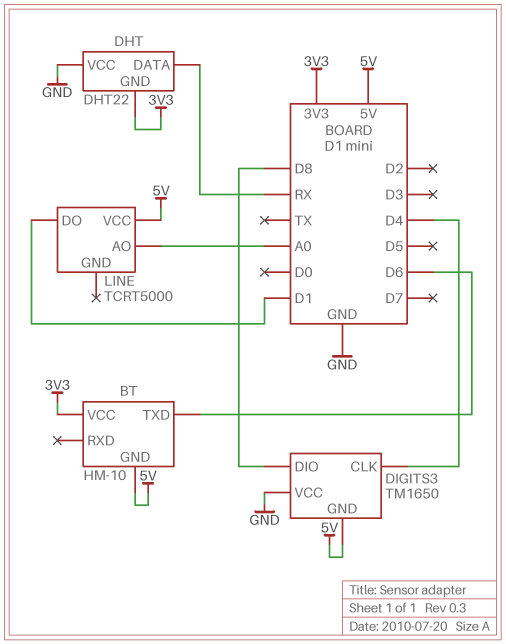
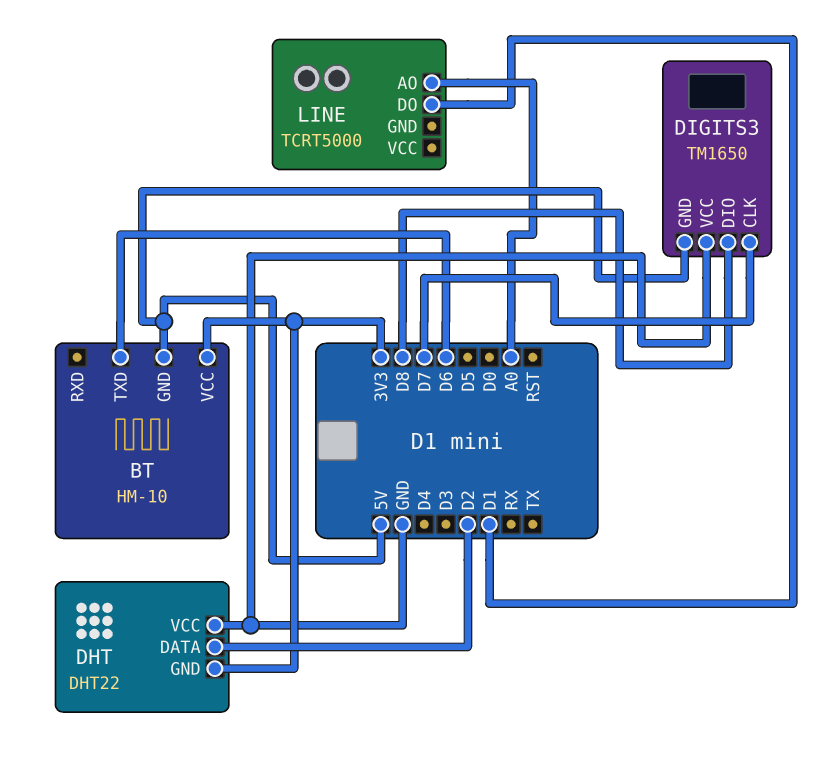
DHT pin DATA: RX -> D2
DIGITS3 pin CLK: D4 -> D7
LINE pin VCC: 5V -> none

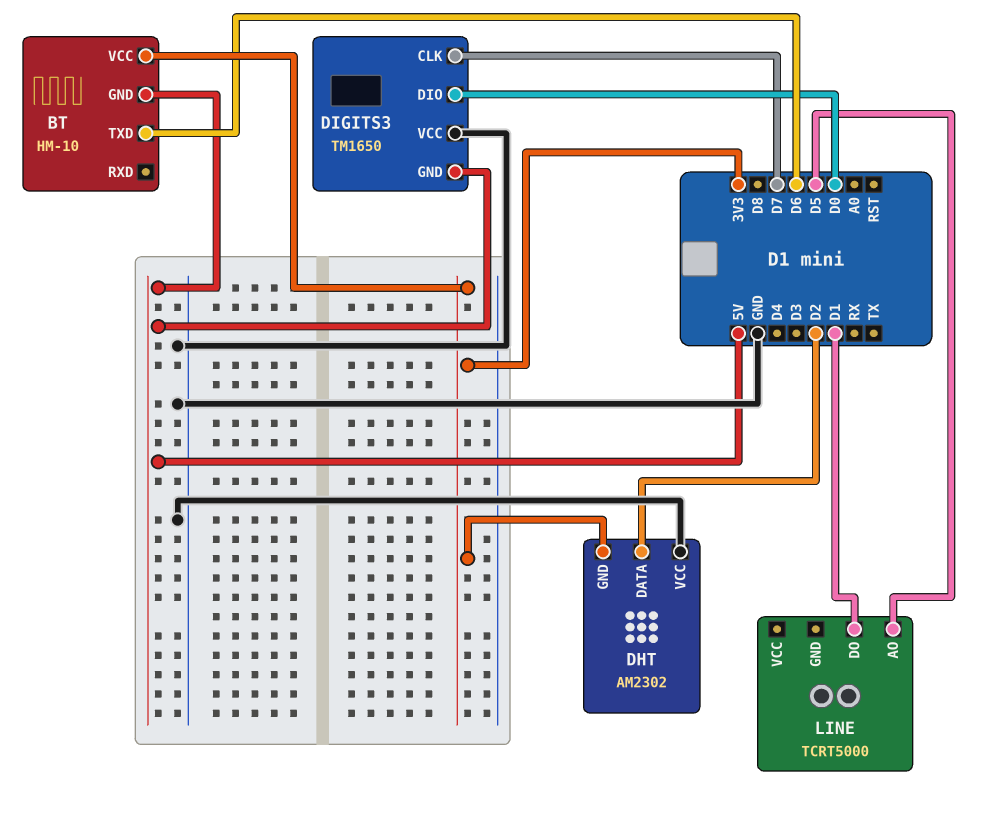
DHT: DHT22 -> AM2302
DIGITS3 pin DIO: D8 -> D0
LINE pin AO: A0 -> D5

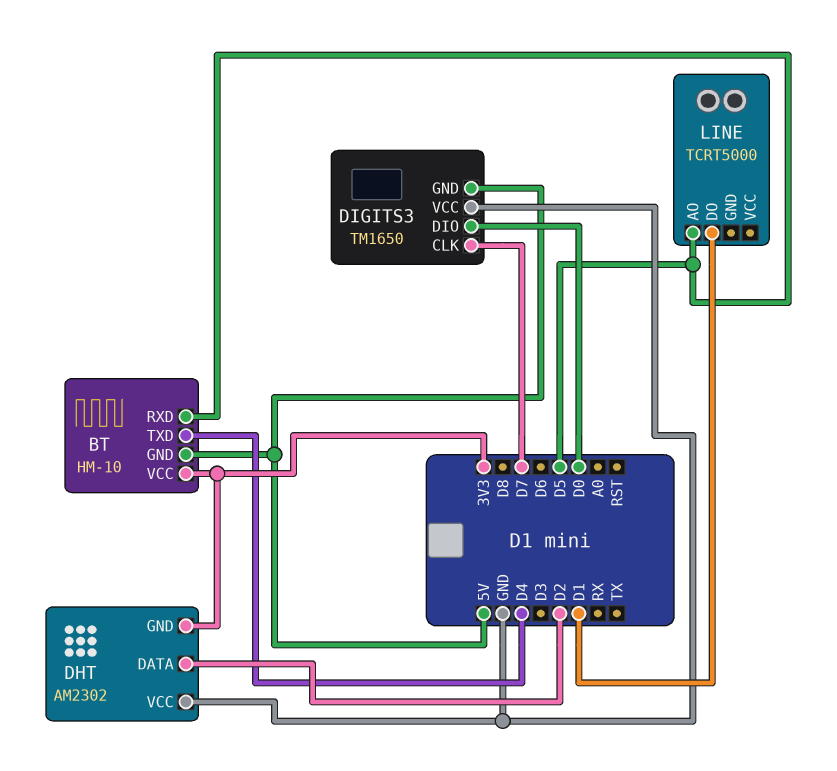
BT pin RXD: none -> D5
BT pin TXD: D6 -> D4

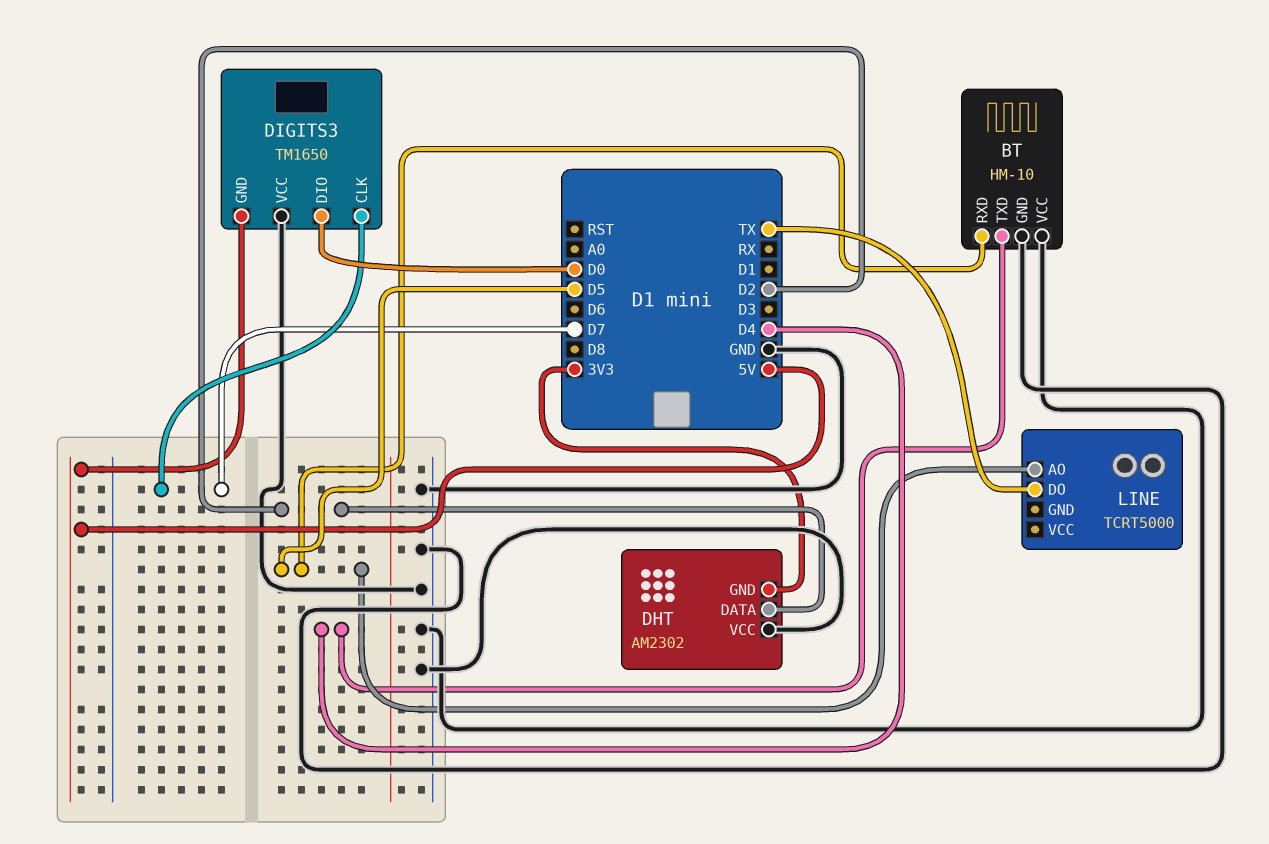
BT pin GND: 5V -> GND
BT pin VCC: 3V3 -> GND
LINE pin DO: D1 -> TX

